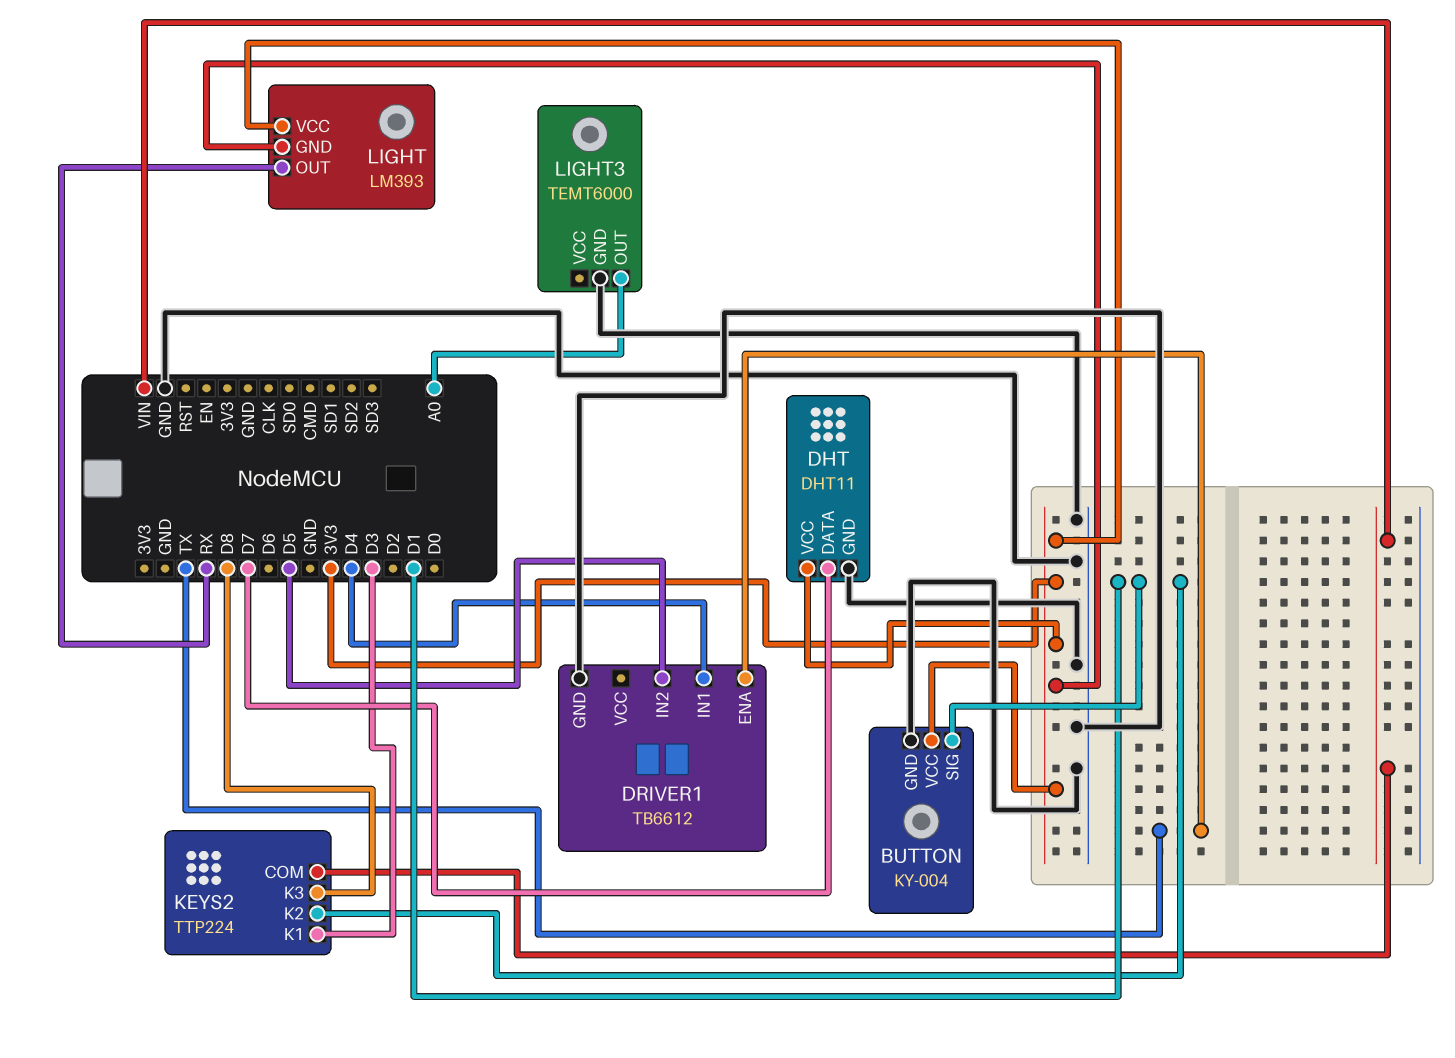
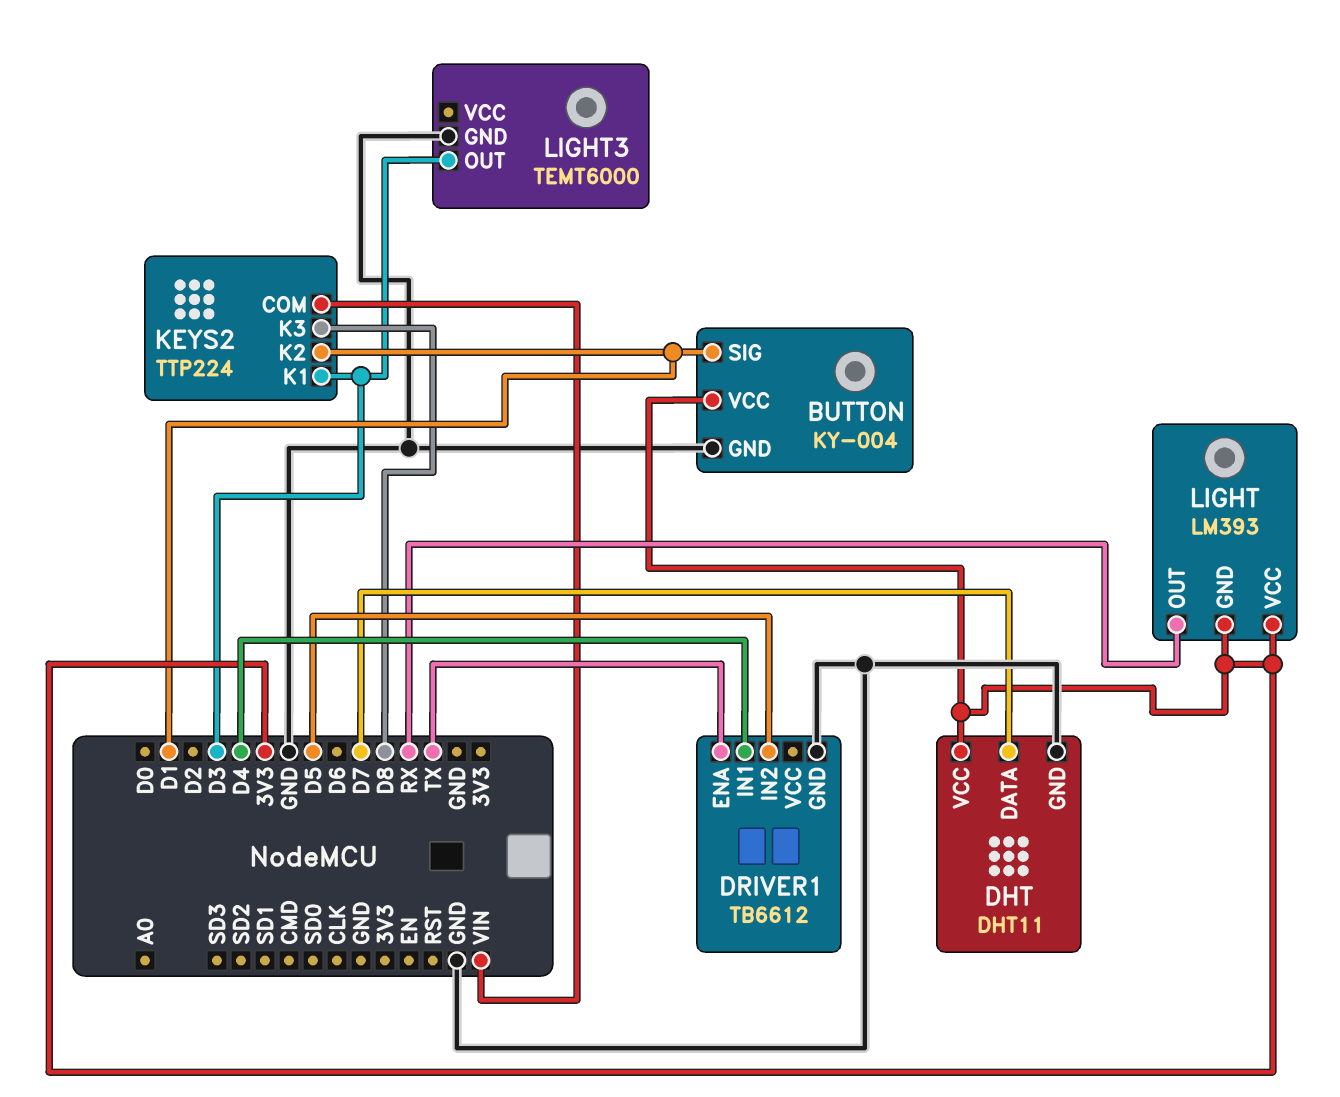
LIGHT3 pin OUT: A0 -> D3

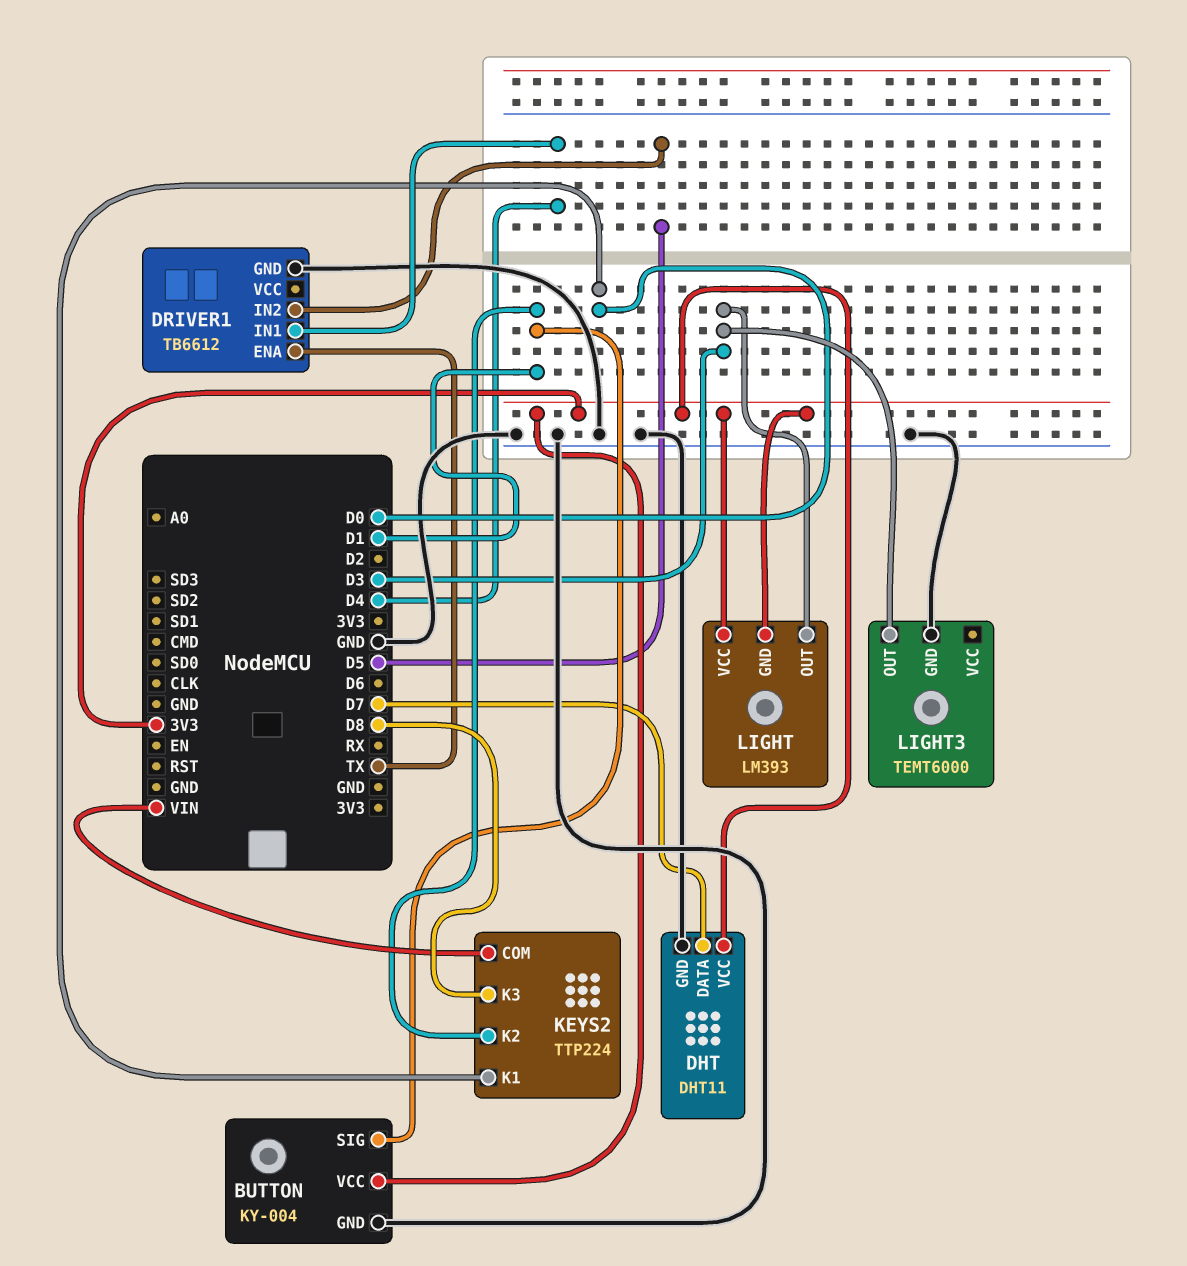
KEYS2 pin K1: D3 -> D0
LIGHT pin OUT: RX -> D3

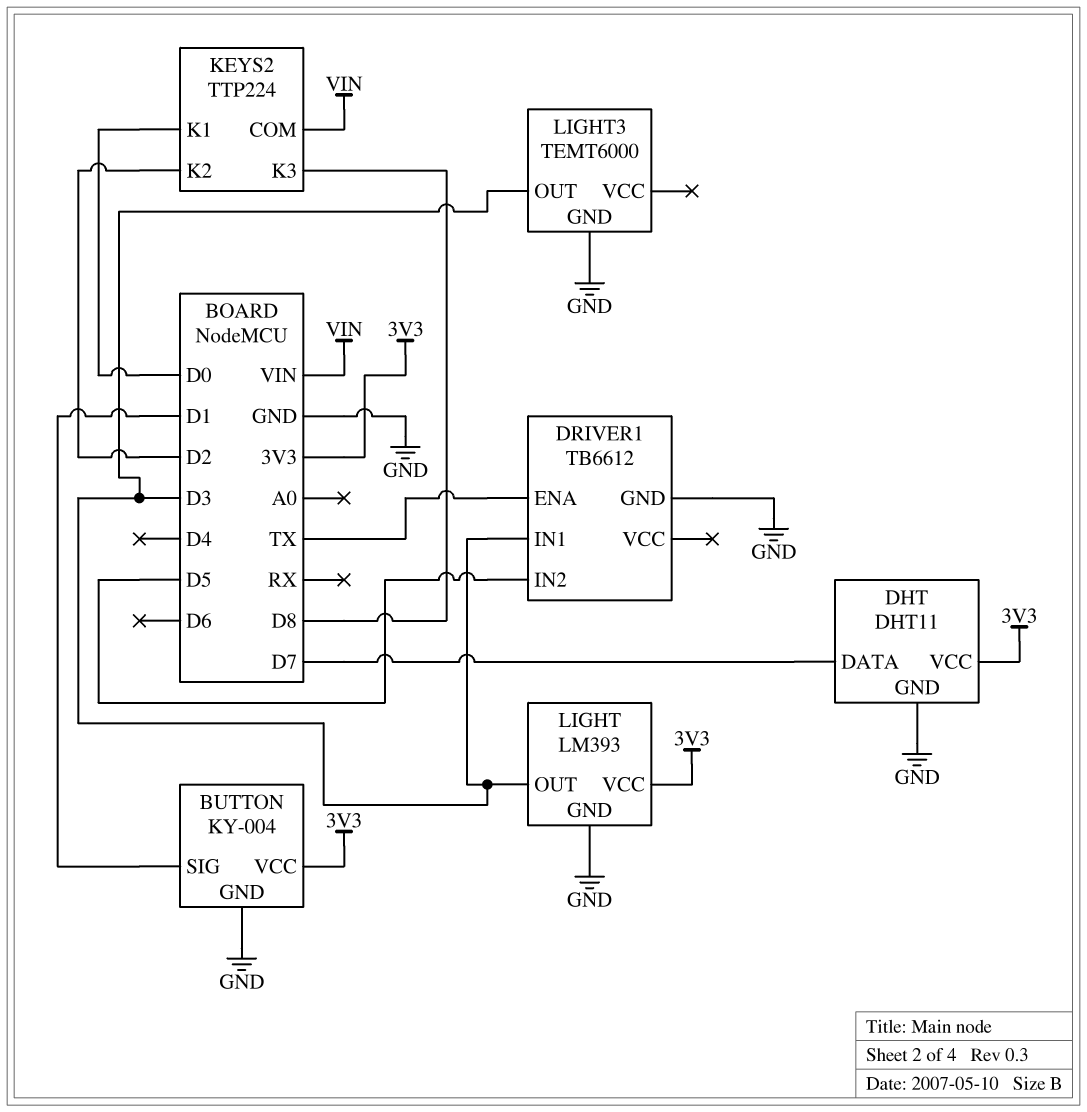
DRIVER1 pin IN1: D4 -> D3
KEYS2 pin K2: D1 -> D2
LIGHT pin GND: 3V3 -> GND

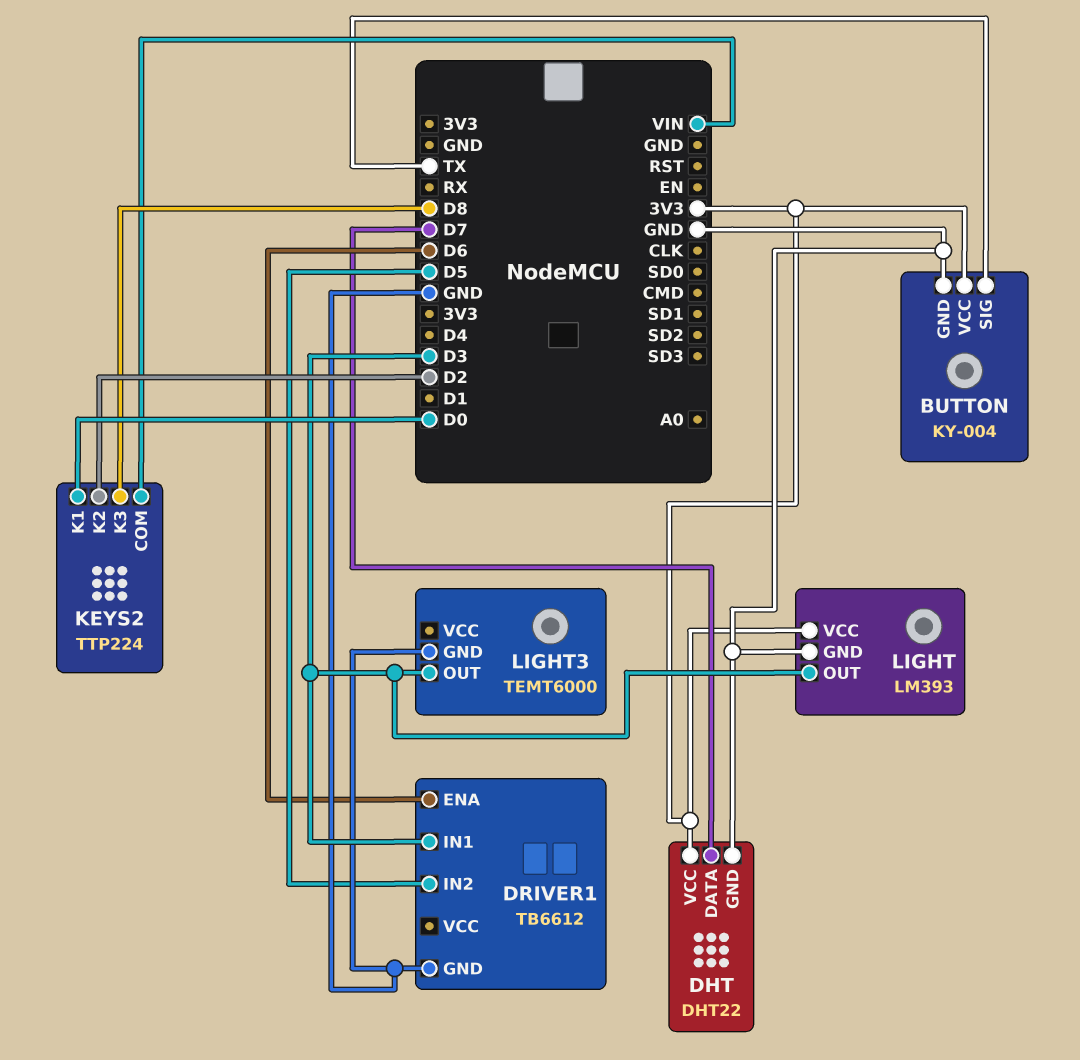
BUTTON pin SIG: D1 -> TX
DHT: DHT11 -> DHT22
DRIVER1 pin ENA: TX -> D6

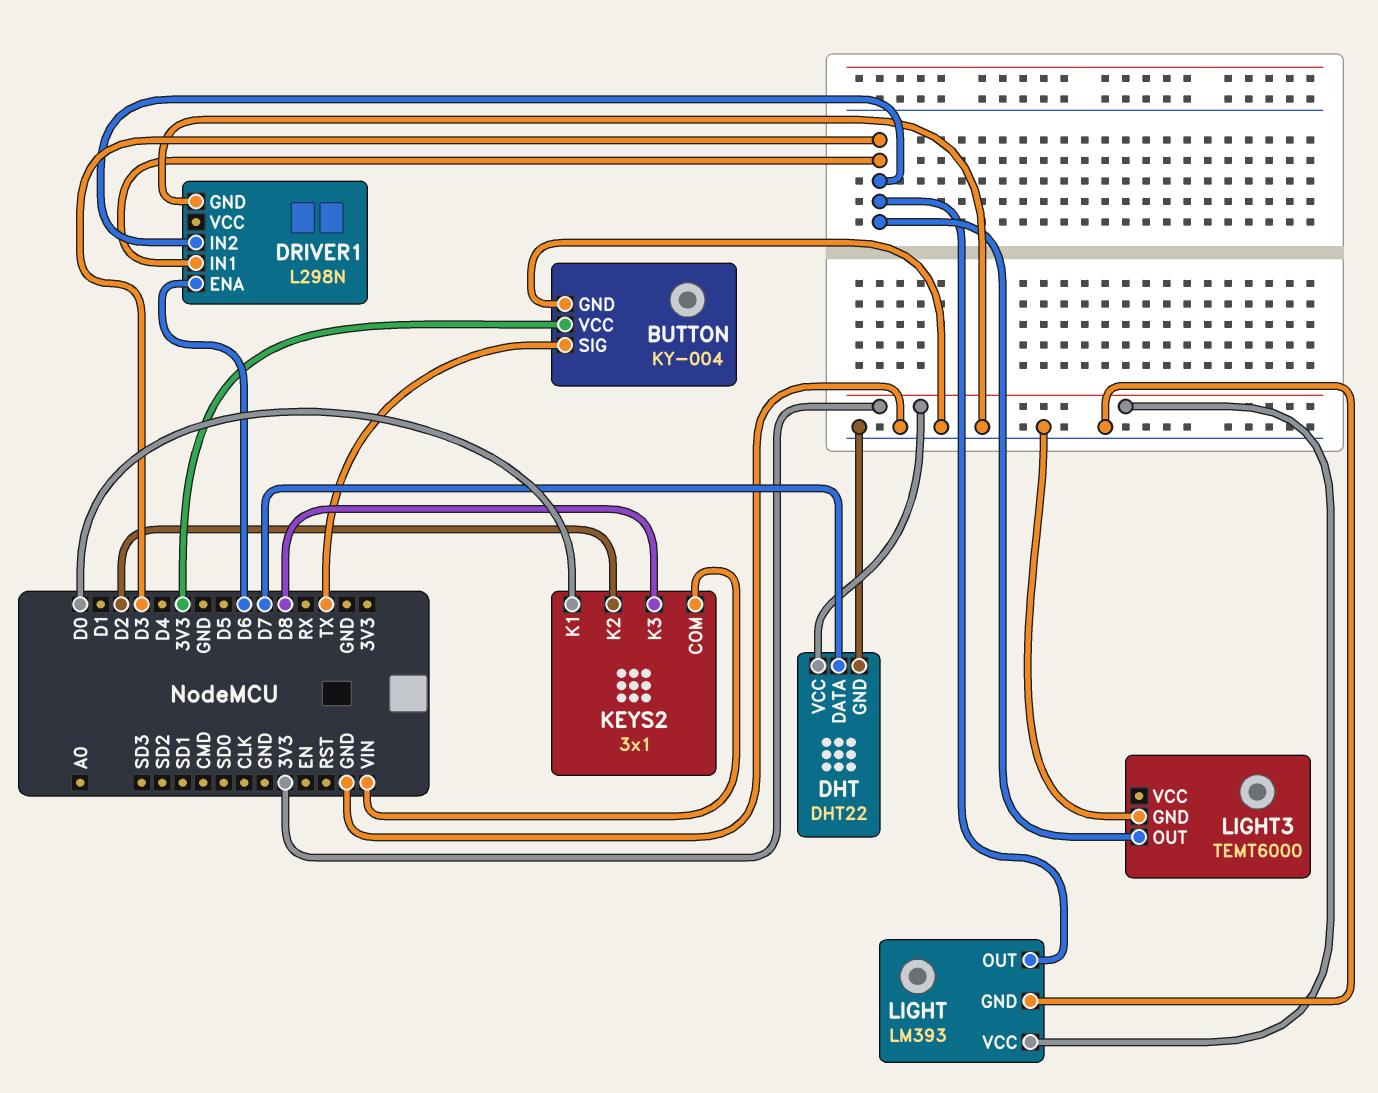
DRIVER1: TB6612 -> L298N
DRIVER1 pin IN2: D5 -> D3
KEYS2: TTP224 -> 3x1

